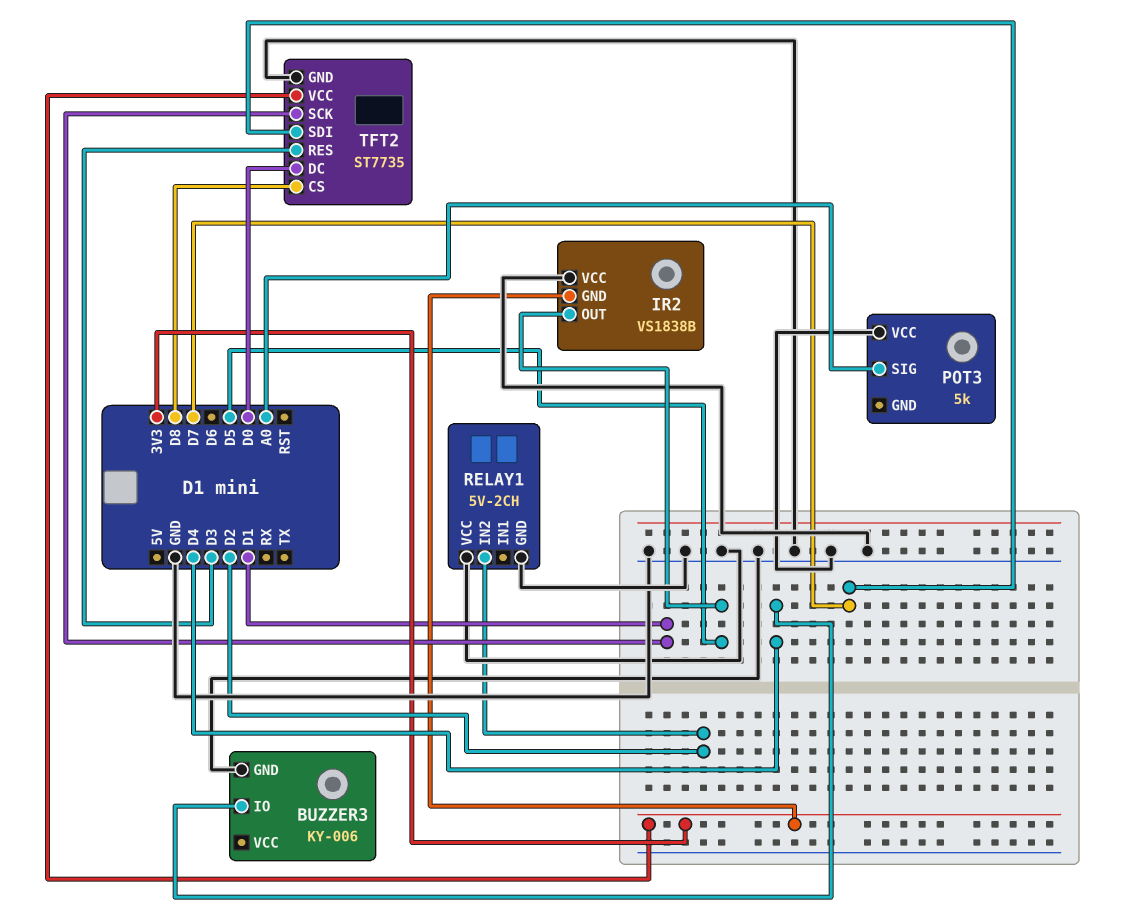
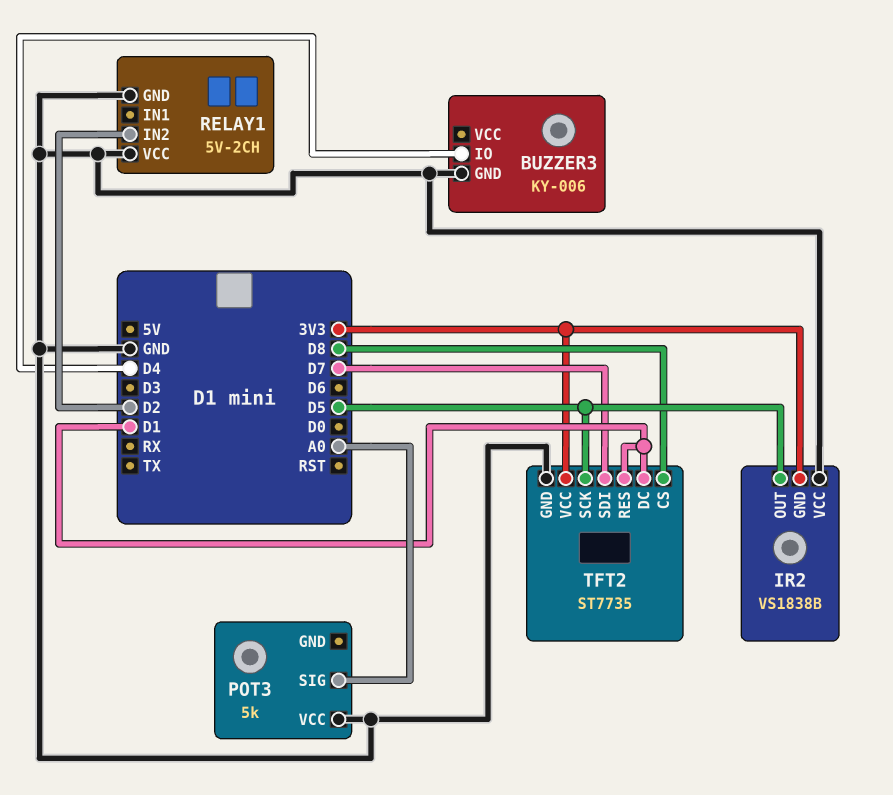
TFT2 pin DC: D0 -> D1
TFT2 pin RES: D3 -> D1
TFT2 pin SCK: D1 -> D5

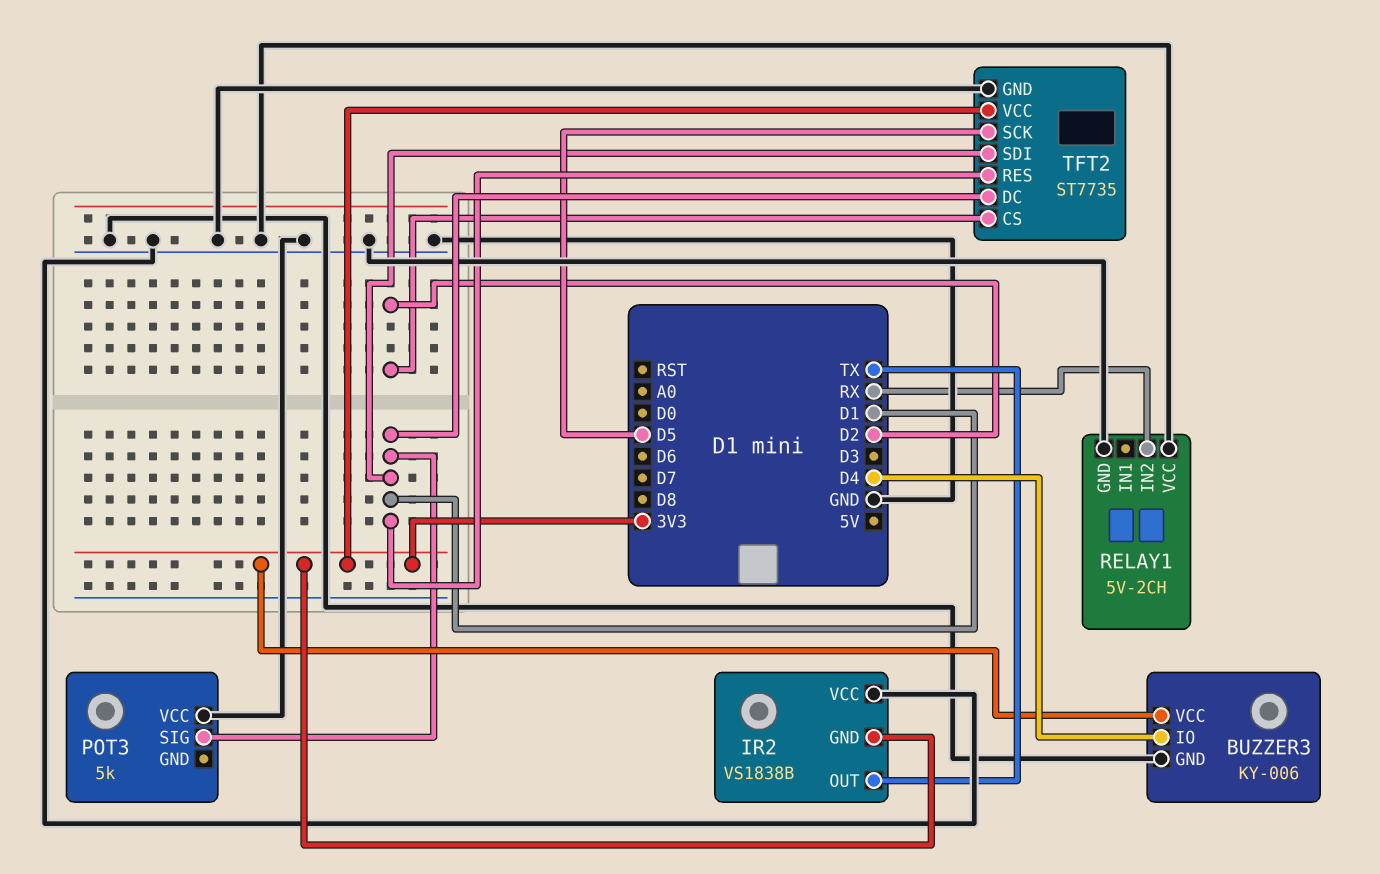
BUZZER3 pin VCC: none -> 3V3
IR2 pin OUT: D5 -> TX
POT3 pin SIG: A0 -> D1
RELAY1 pin IN2: D2 -> RX
TFT2 pin CS: D8 -> D2
TFT2 pin SDI: D7 -> D1

